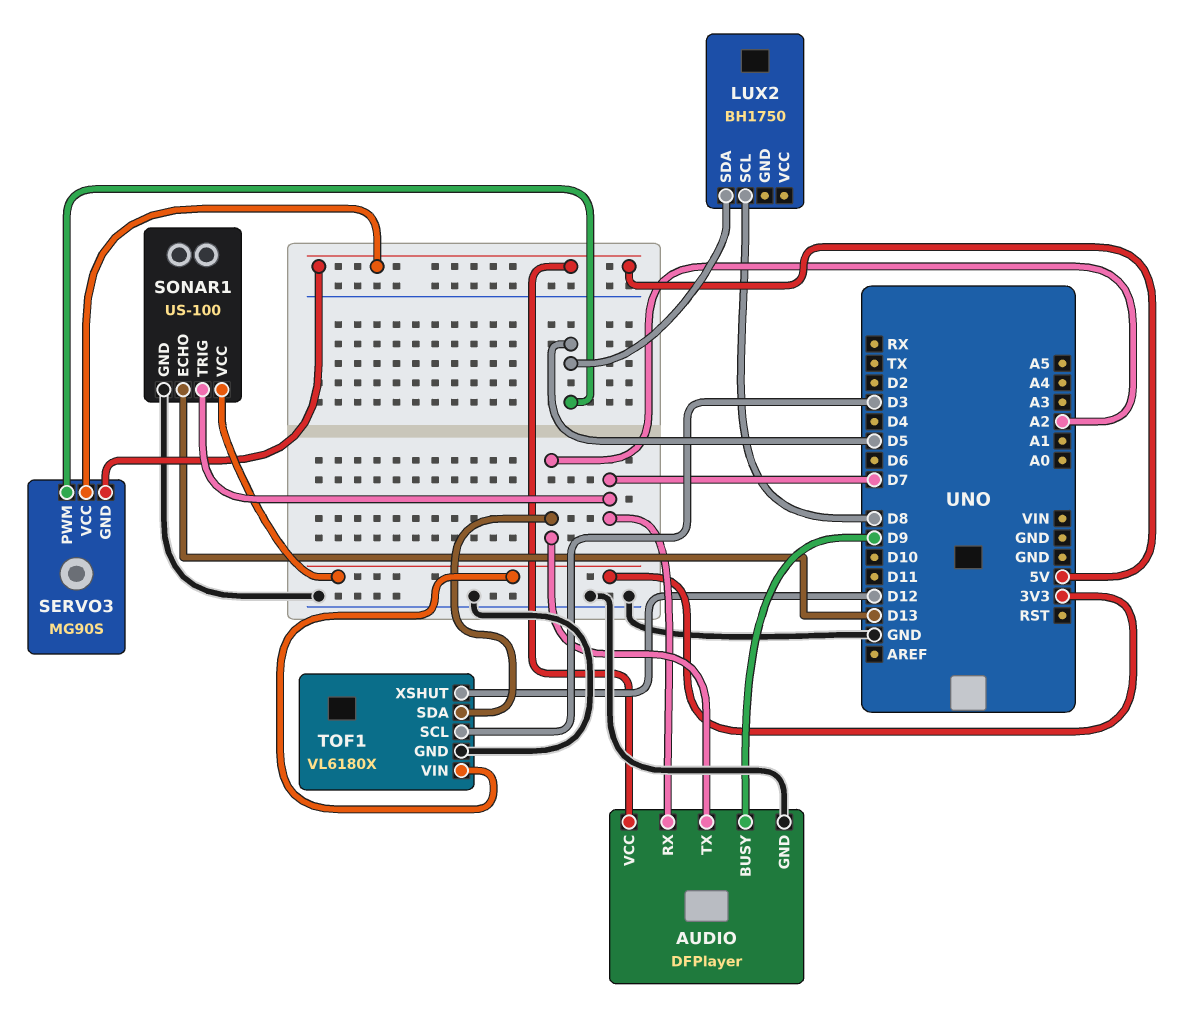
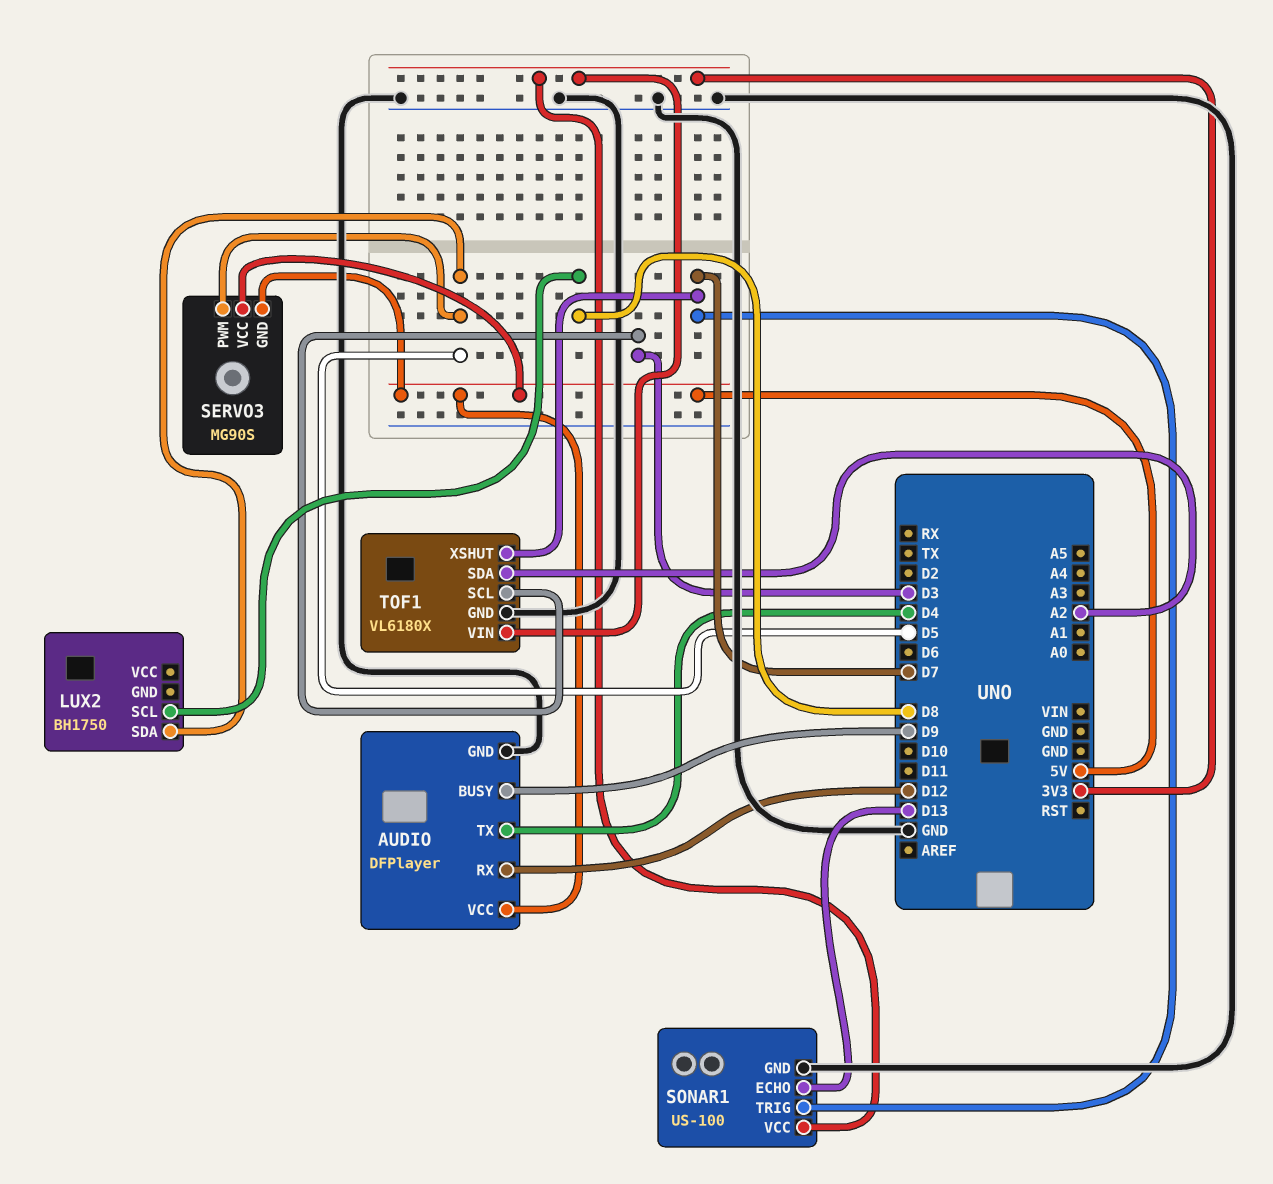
AUDIO pin RX: D7 -> D12
AUDIO pin TX: A2 -> D4
TOF1 pin XSHUT: D12 -> D7

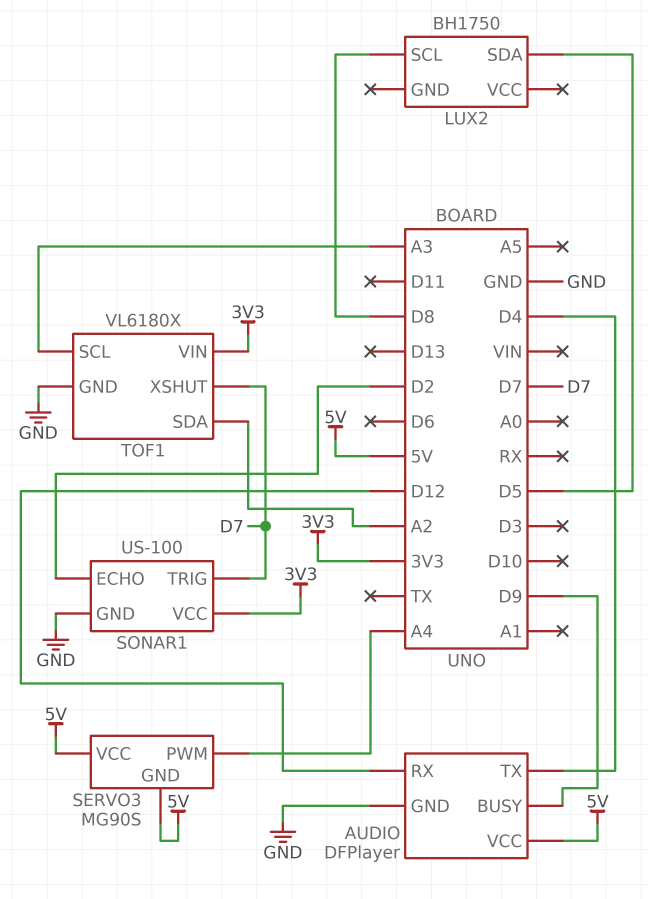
SERVO3 pin PWM: D5 -> A4
SONAR1 pin ECHO: D13 -> D2
TOF1 pin SCL: D3 -> A3

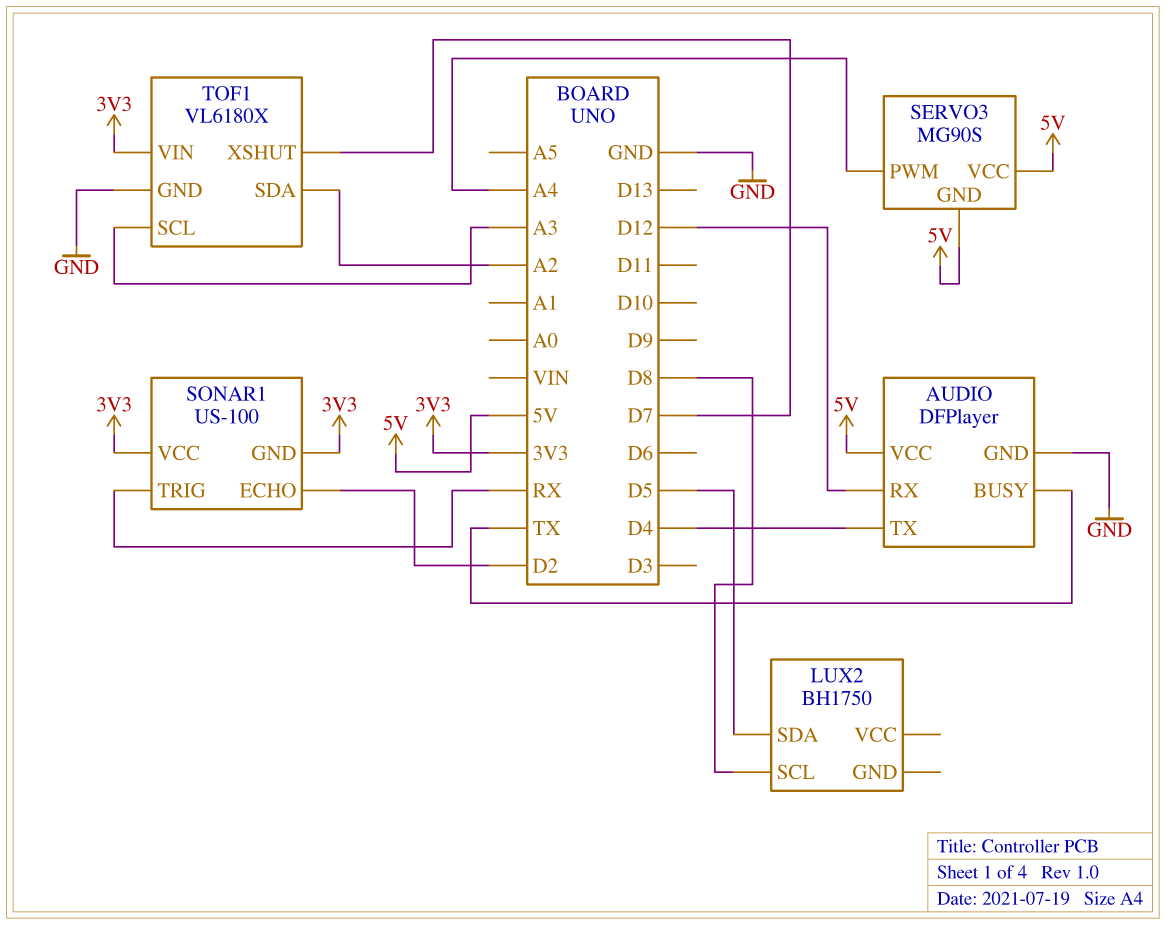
AUDIO pin BUSY: D9 -> TX
SONAR1 pin GND: GND -> 3V3
SONAR1 pin TRIG: D7 -> RX

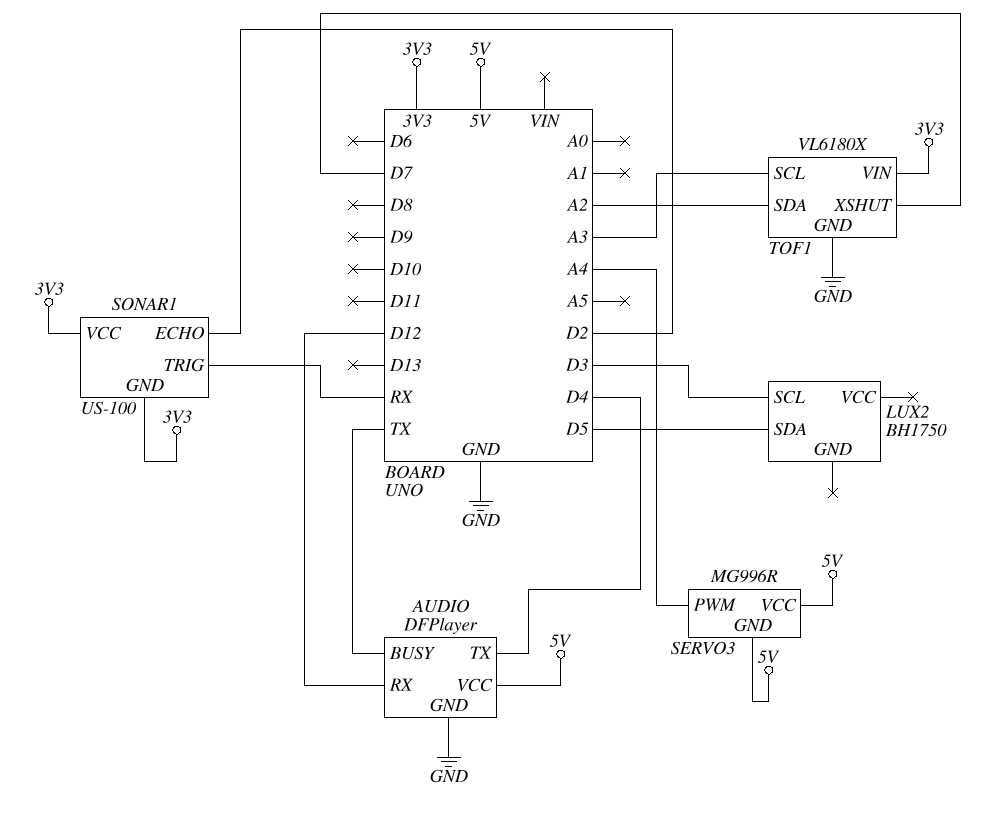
LUX2 pin SCL: D8 -> D3
SERVO3: MG90S -> MG996R

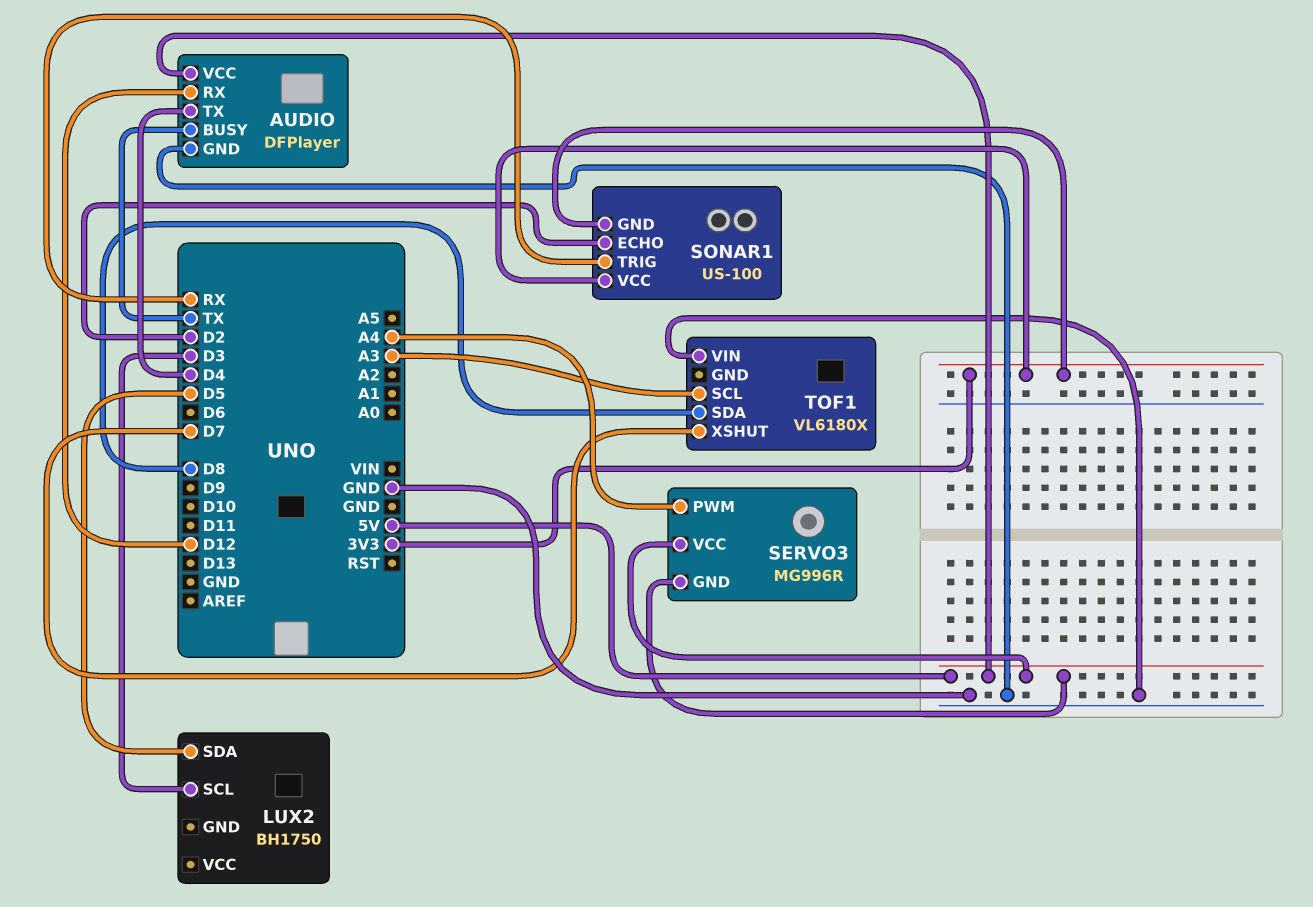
TOF1 pin GND: GND -> none
TOF1 pin SDA: A2 -> D8
TOF1 pin VIN: 3V3 -> GND

